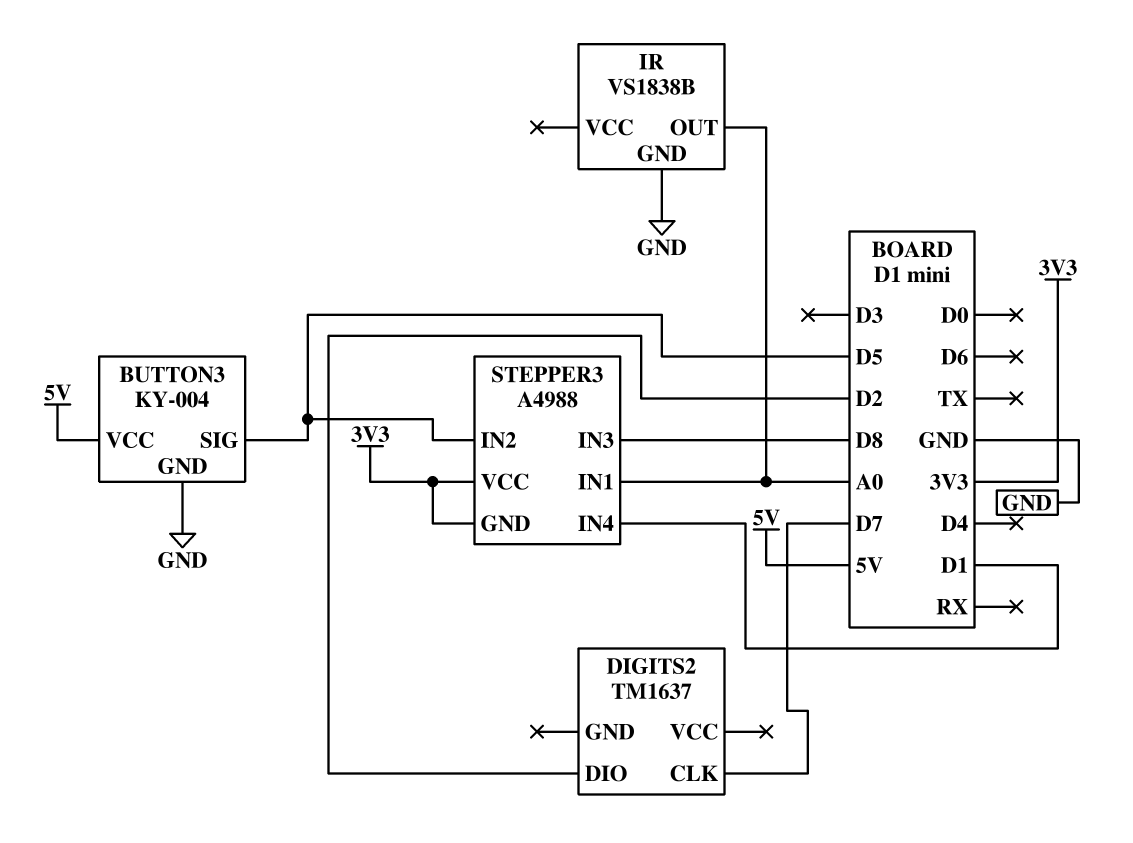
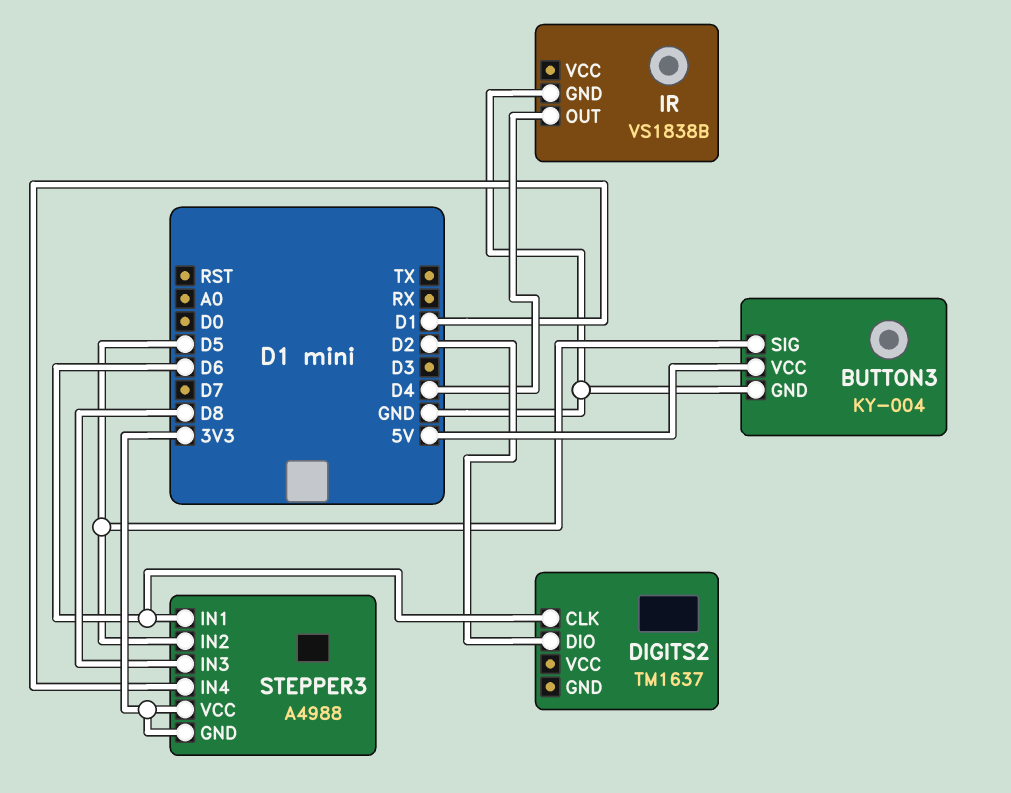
DIGITS2 pin CLK: D7 -> D6
IR pin OUT: A0 -> D4
STEPPER3 pin IN1: A0 -> D6

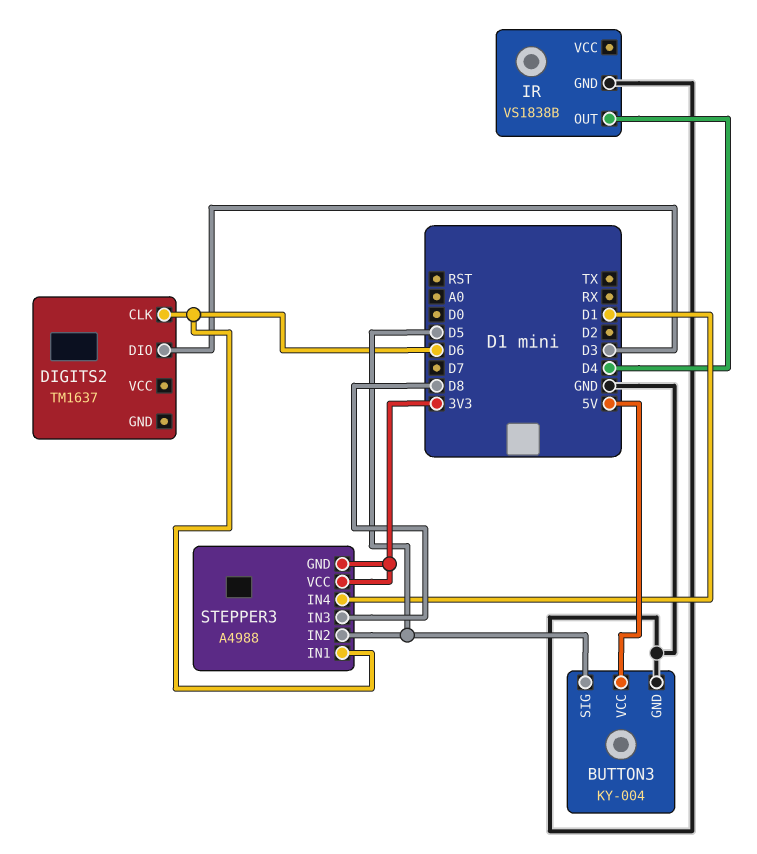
DIGITS2 pin DIO: D2 -> D3

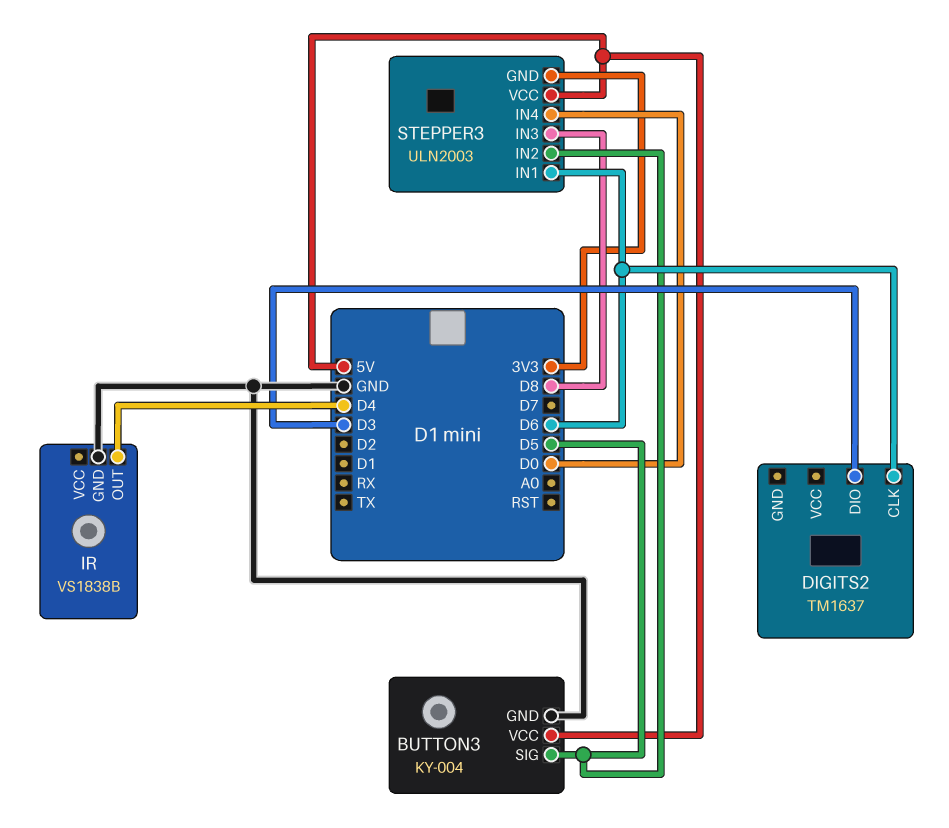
STEPPER3: A4988 -> ULN2003
STEPPER3 pin IN4: D1 -> D0
STEPPER3 pin VCC: 3V3 -> 5V

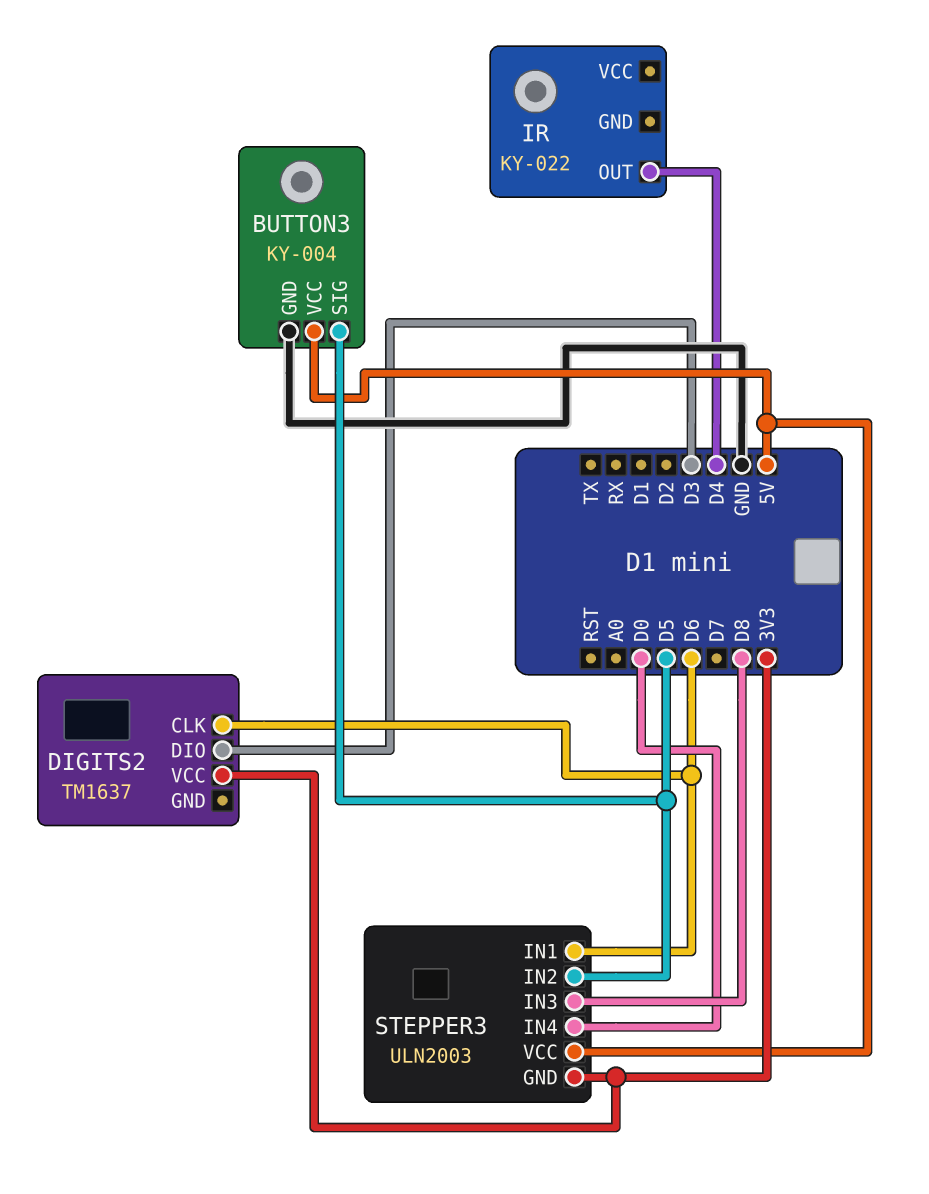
DIGITS2 pin VCC: none -> 3V3
IR: VS1838B -> KY-022
IR pin GND: GND -> none

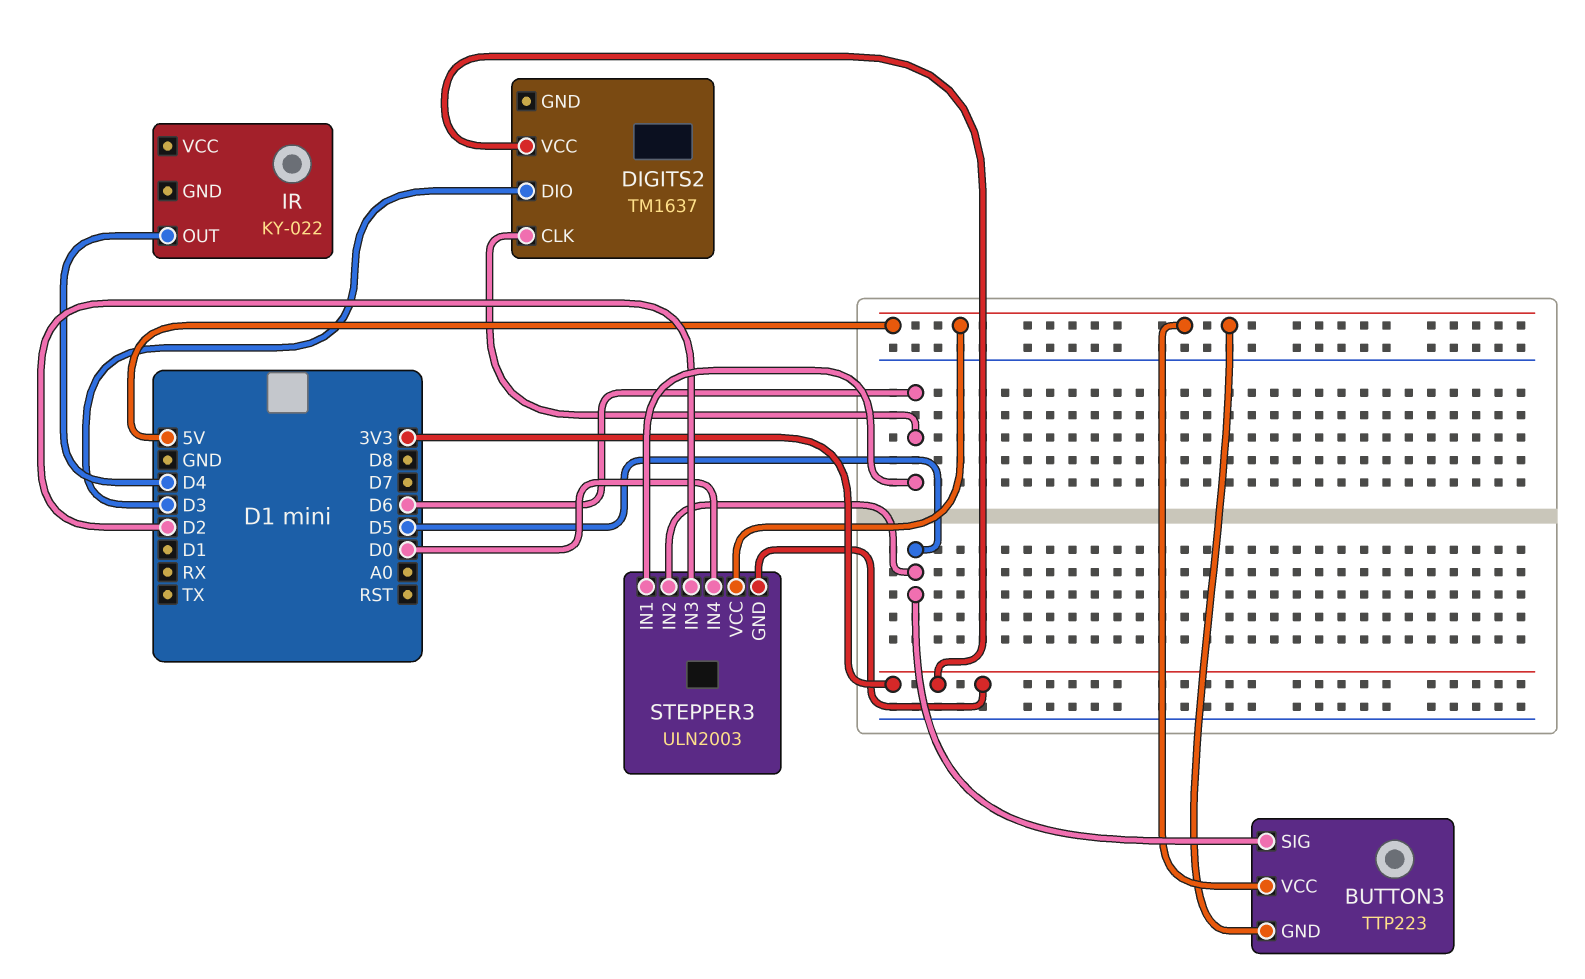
BUTTON3: KY-004 -> TTP223
BUTTON3 pin GND: GND -> 5V
STEPPER3 pin IN3: D8 -> D2

